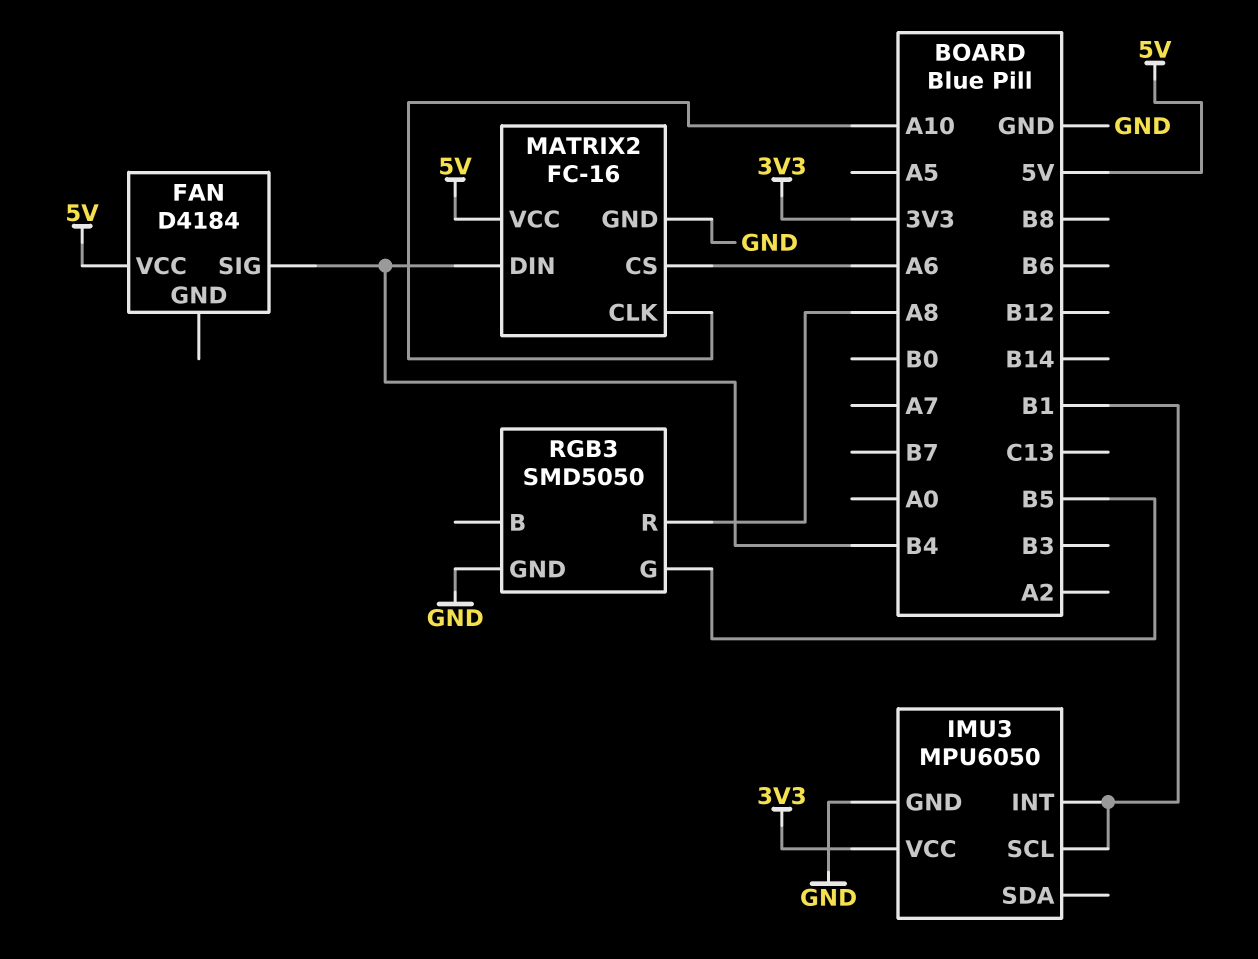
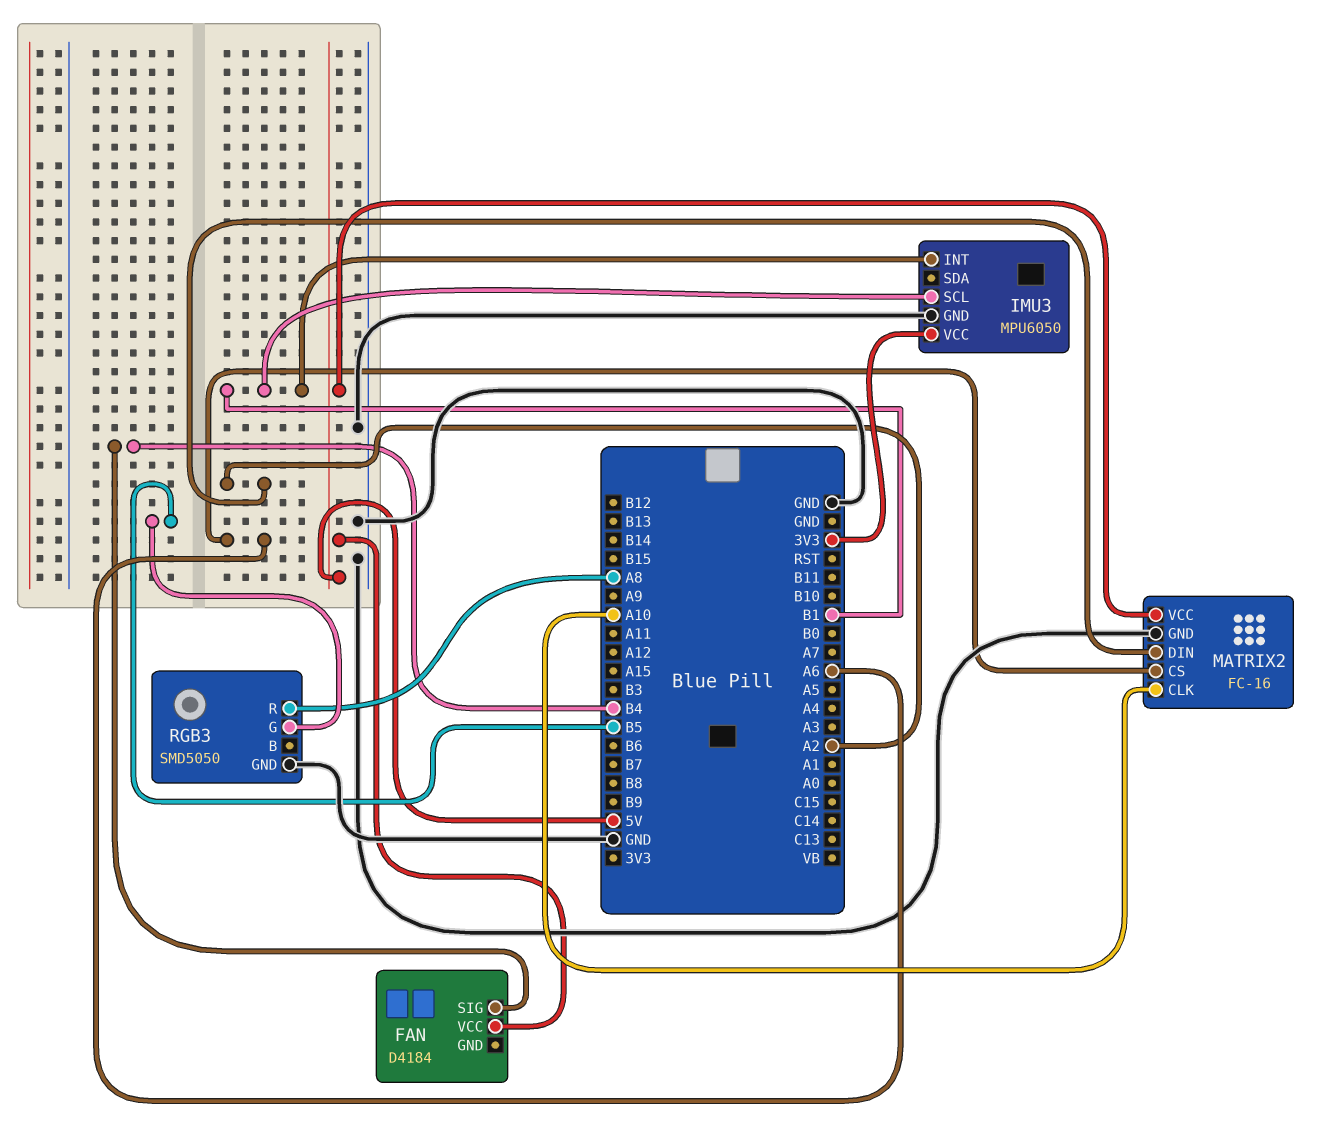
MATRIX2 pin DIN: B4 -> A2

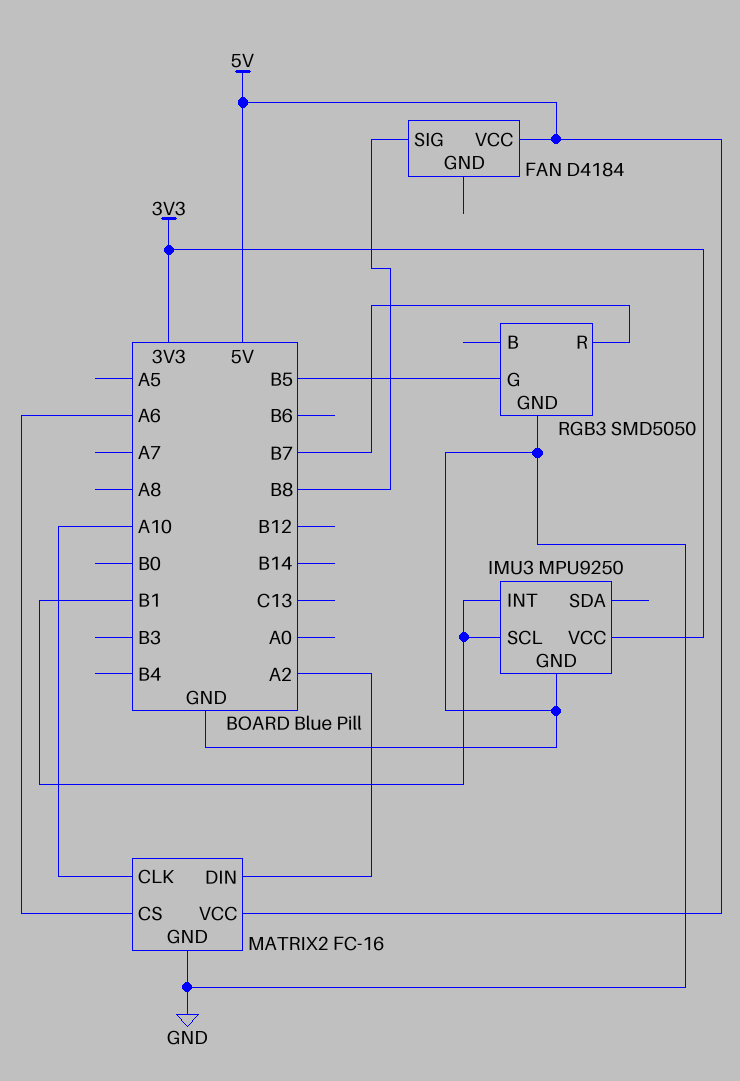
FAN pin SIG: B4 -> B8
IMU3: MPU6050 -> MPU9250
RGB3 pin R: A8 -> B7

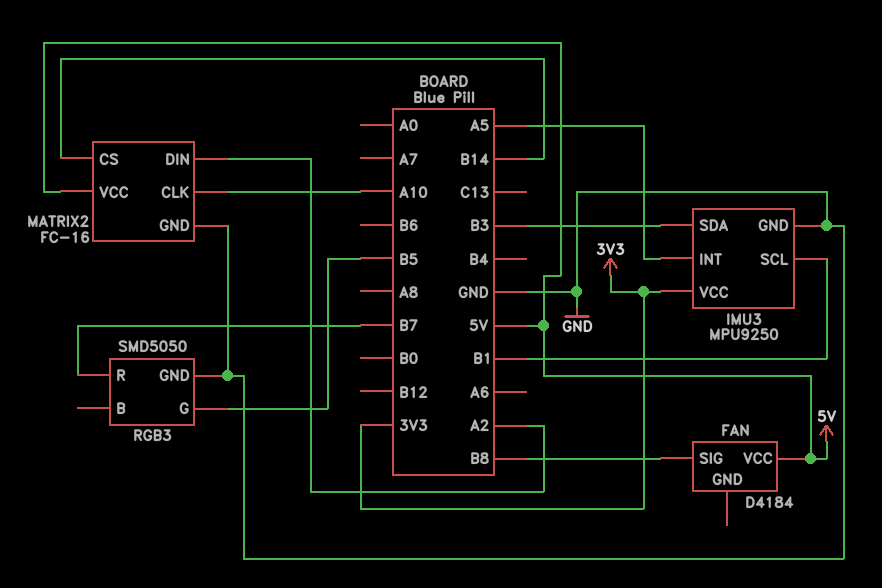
IMU3 pin INT: B1 -> A5
IMU3 pin SDA: none -> B3
MATRIX2 pin CS: A6 -> B14

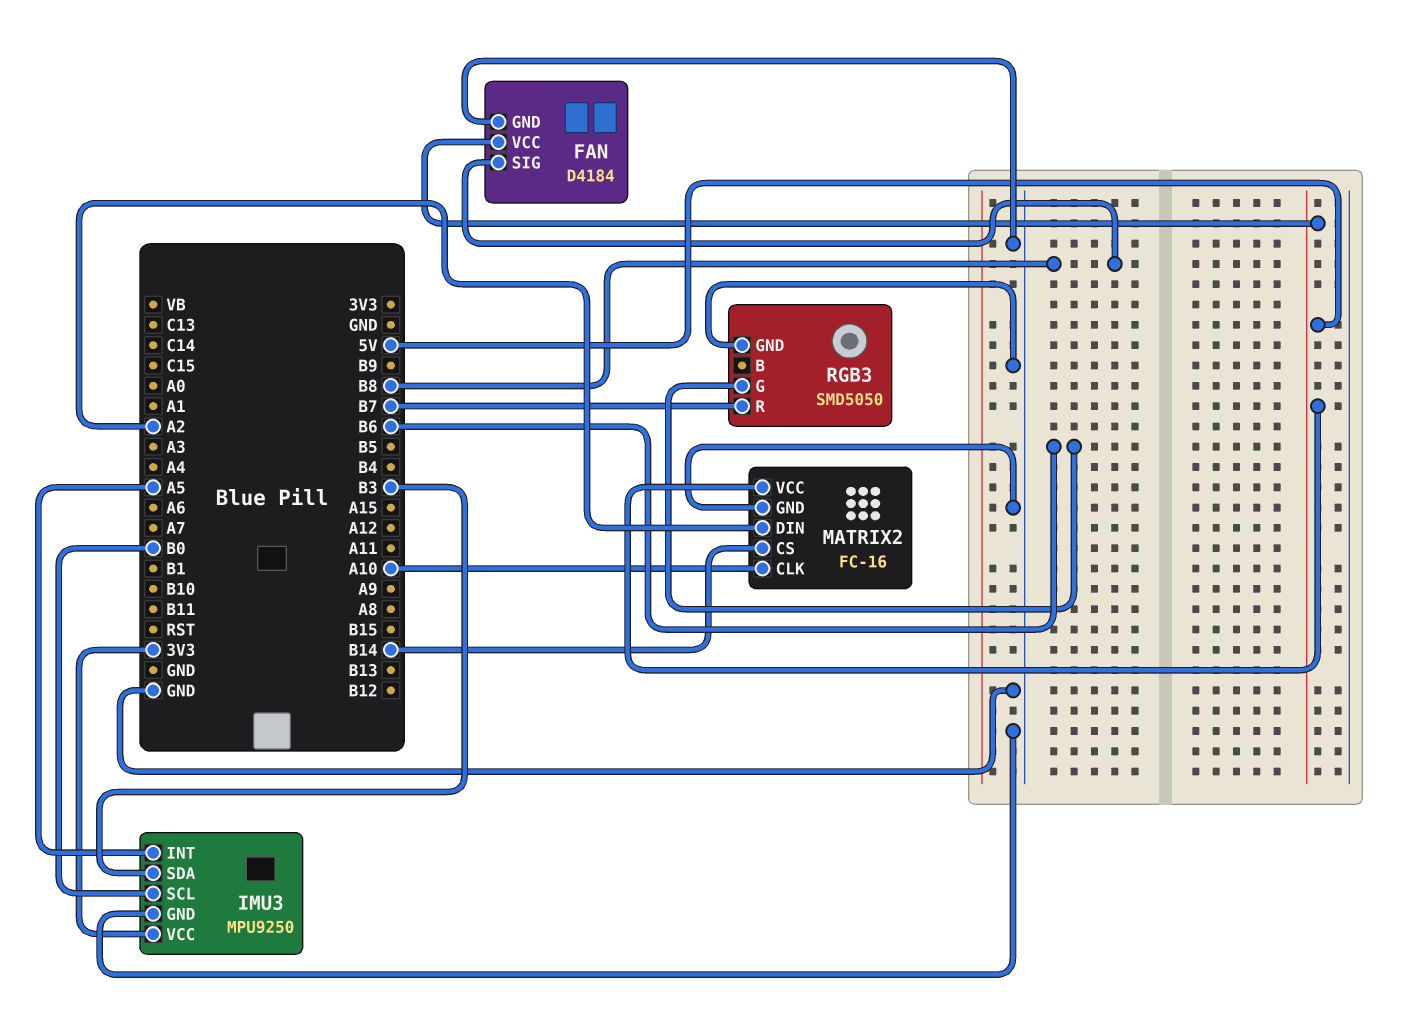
FAN pin GND: none -> GND
IMU3 pin SCL: B1 -> B0
RGB3 pin G: B5 -> B6

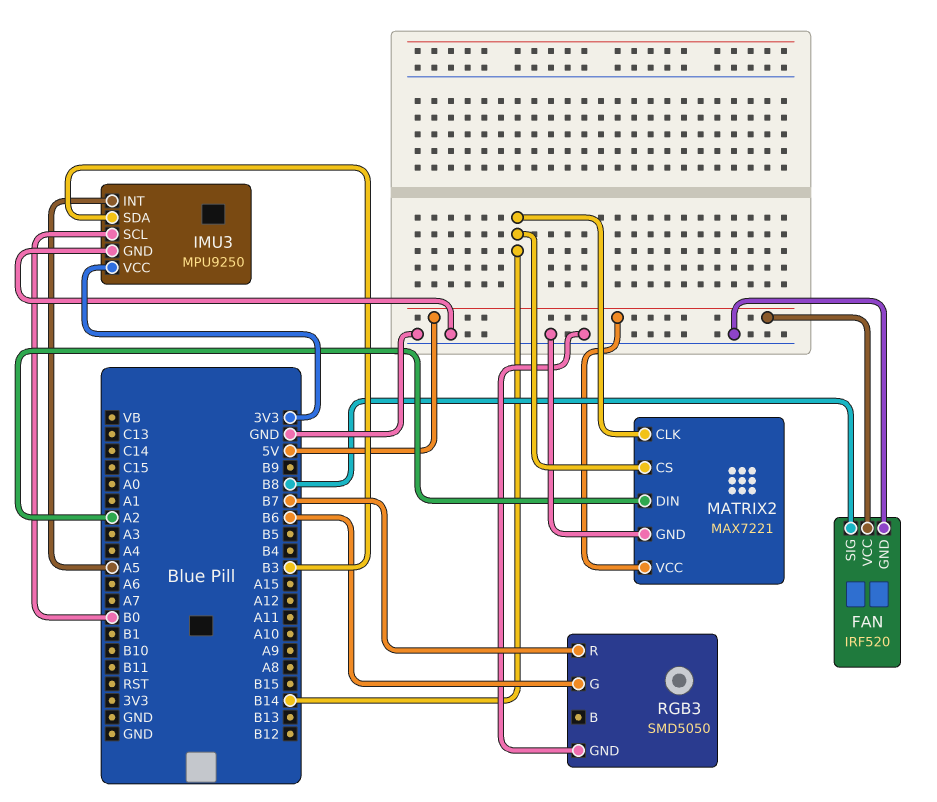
FAN: D4184 -> IRF520
MATRIX2: FC-16 -> MAX7221
MATRIX2 pin CLK: A10 -> B14

